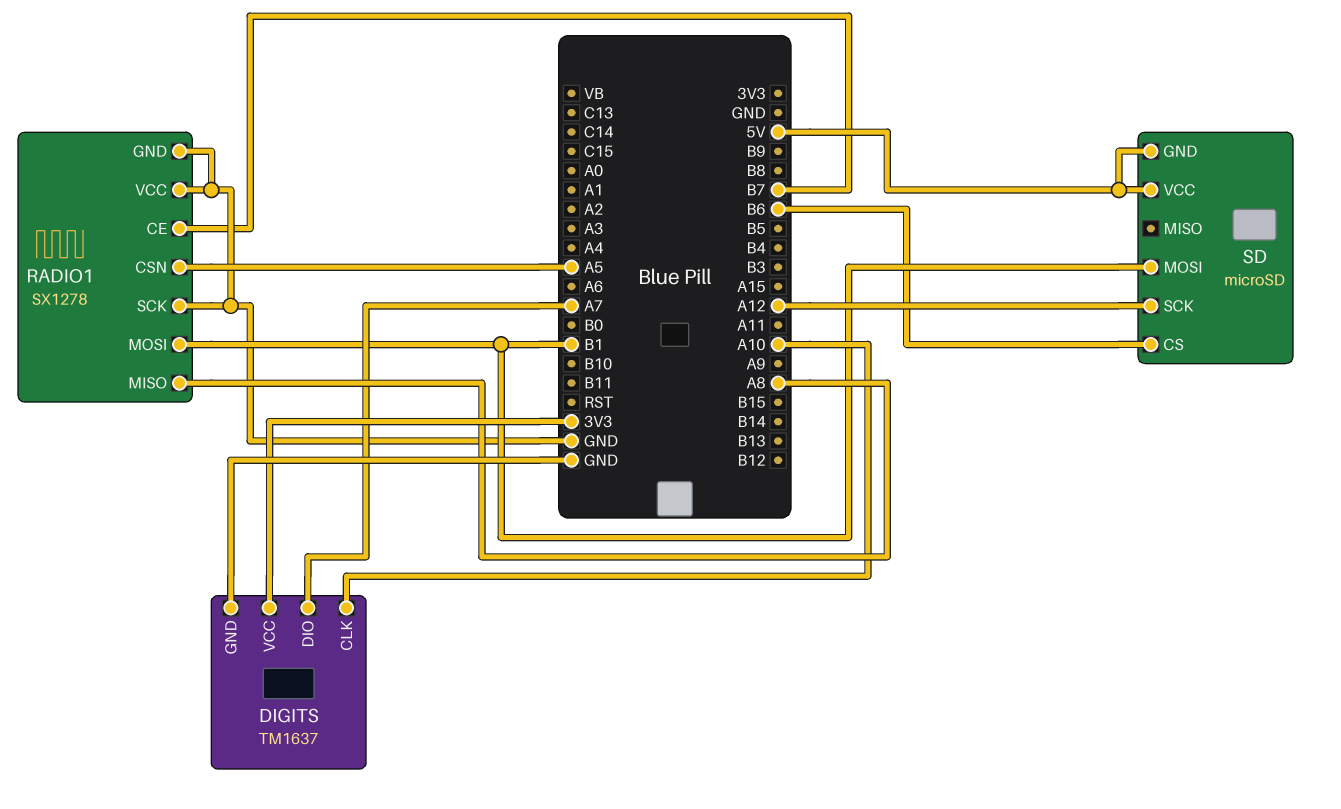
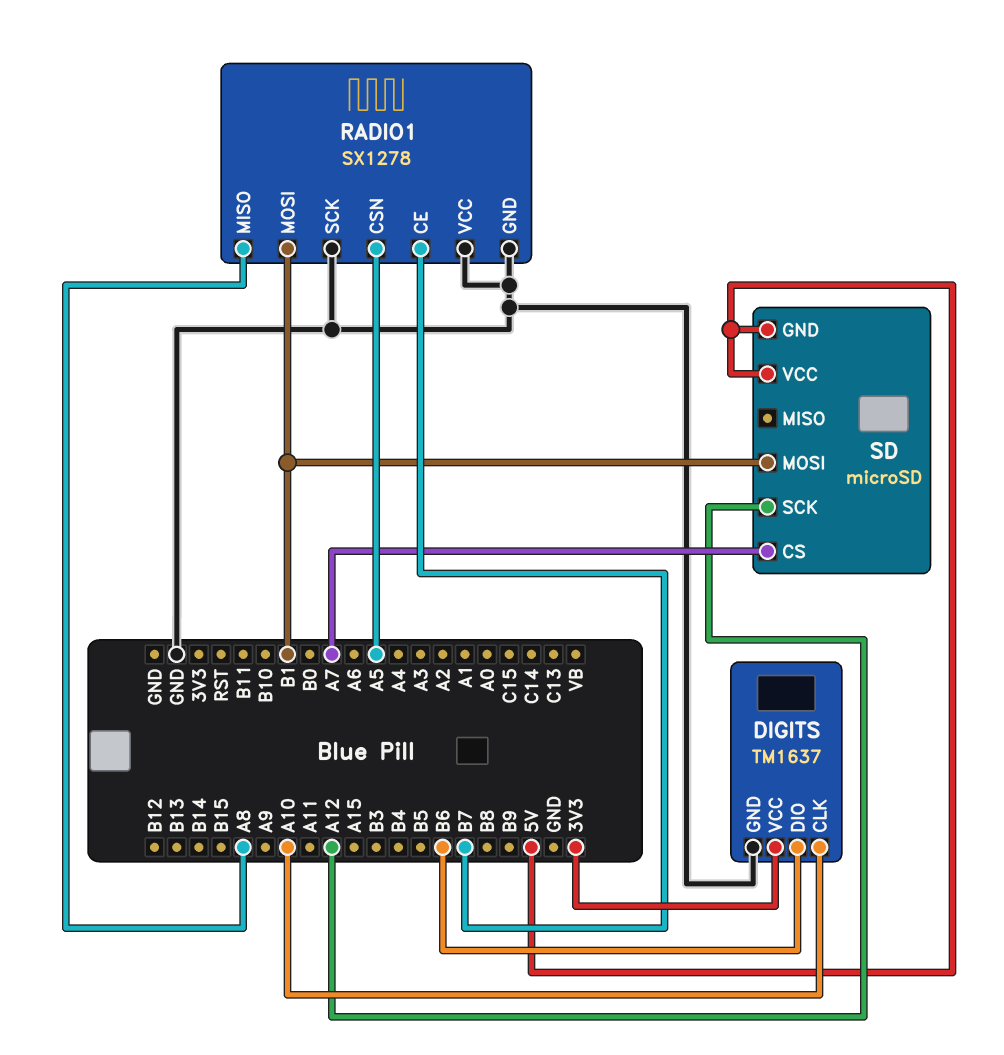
DIGITS pin DIO: A7 -> B6
SD pin CS: B6 -> A7

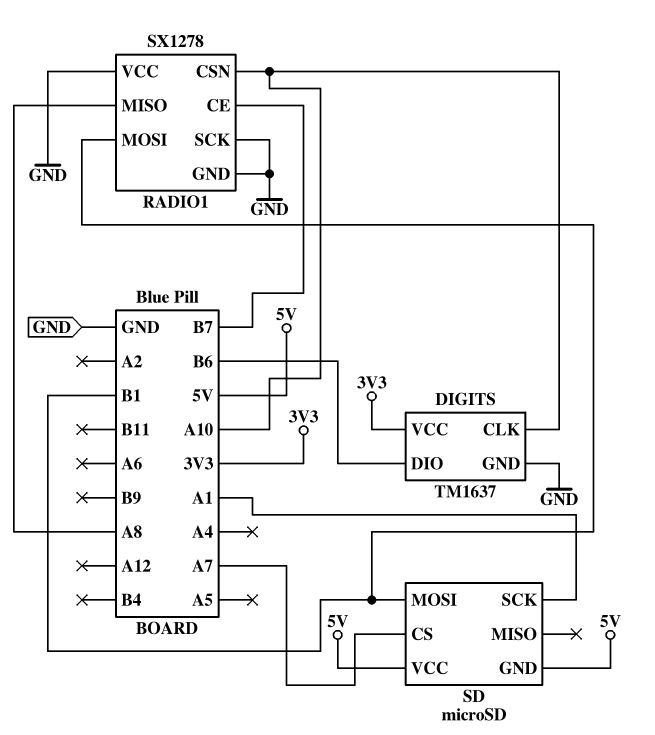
RADIO1 pin CSN: A5 -> A10
SD pin SCK: A12 -> A1

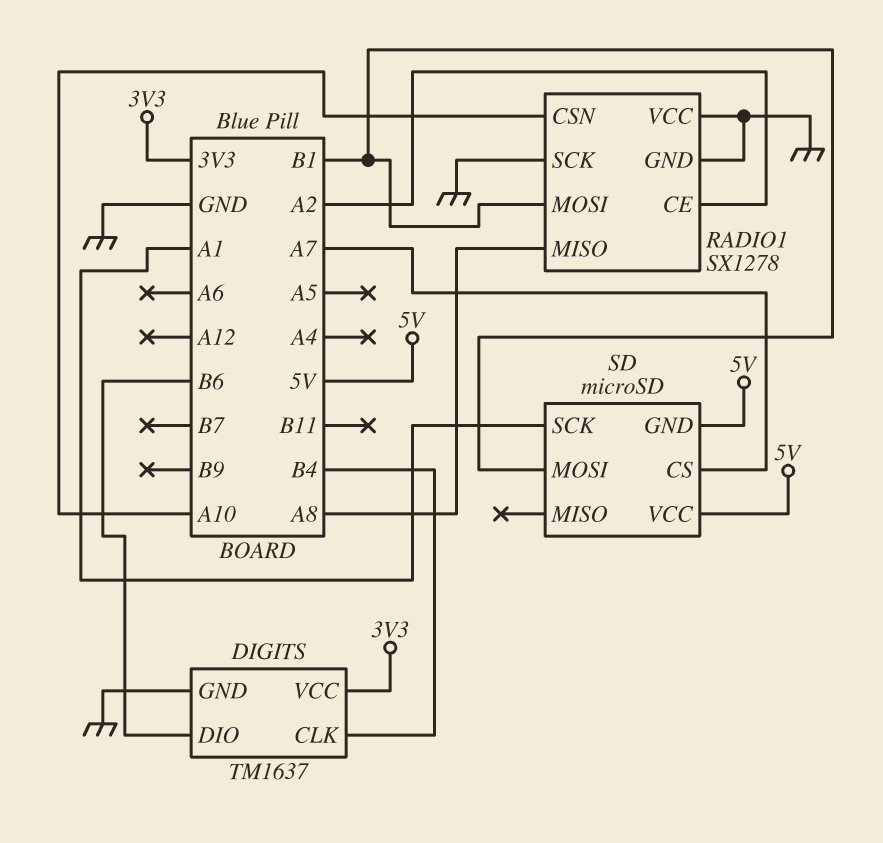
DIGITS pin CLK: A10 -> B4
RADIO1 pin CE: B7 -> A2

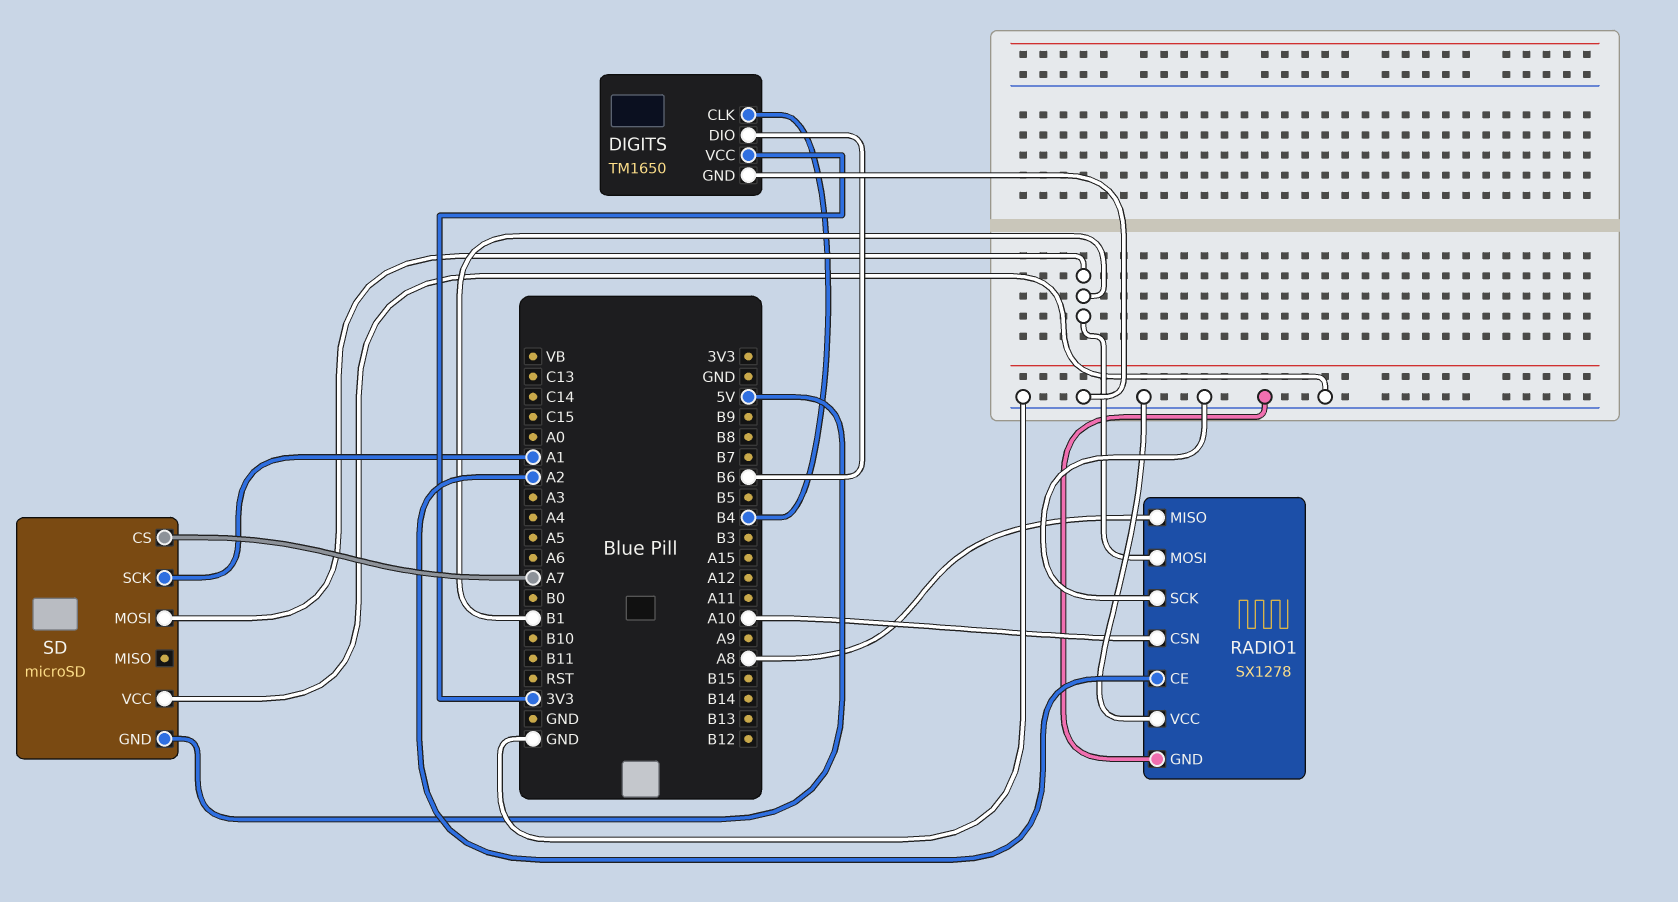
DIGITS: TM1637 -> TM1650
SD pin VCC: 5V -> GND

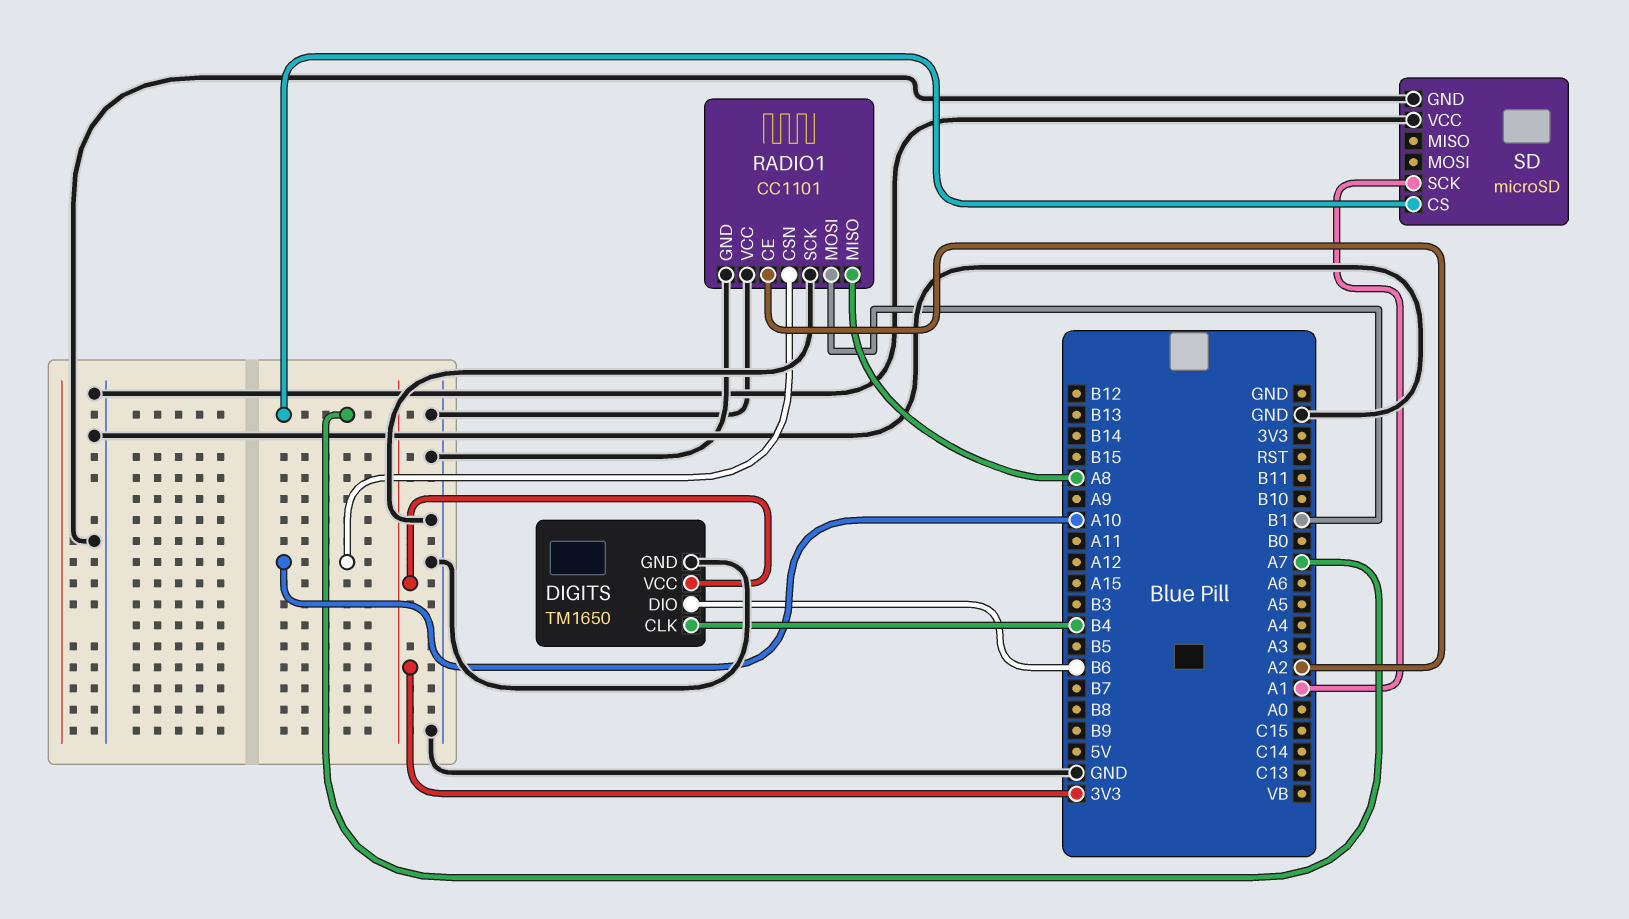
RADIO1: SX1278 -> CC1101
SD pin GND: 5V -> GND
SD pin MOSI: B1 -> none

